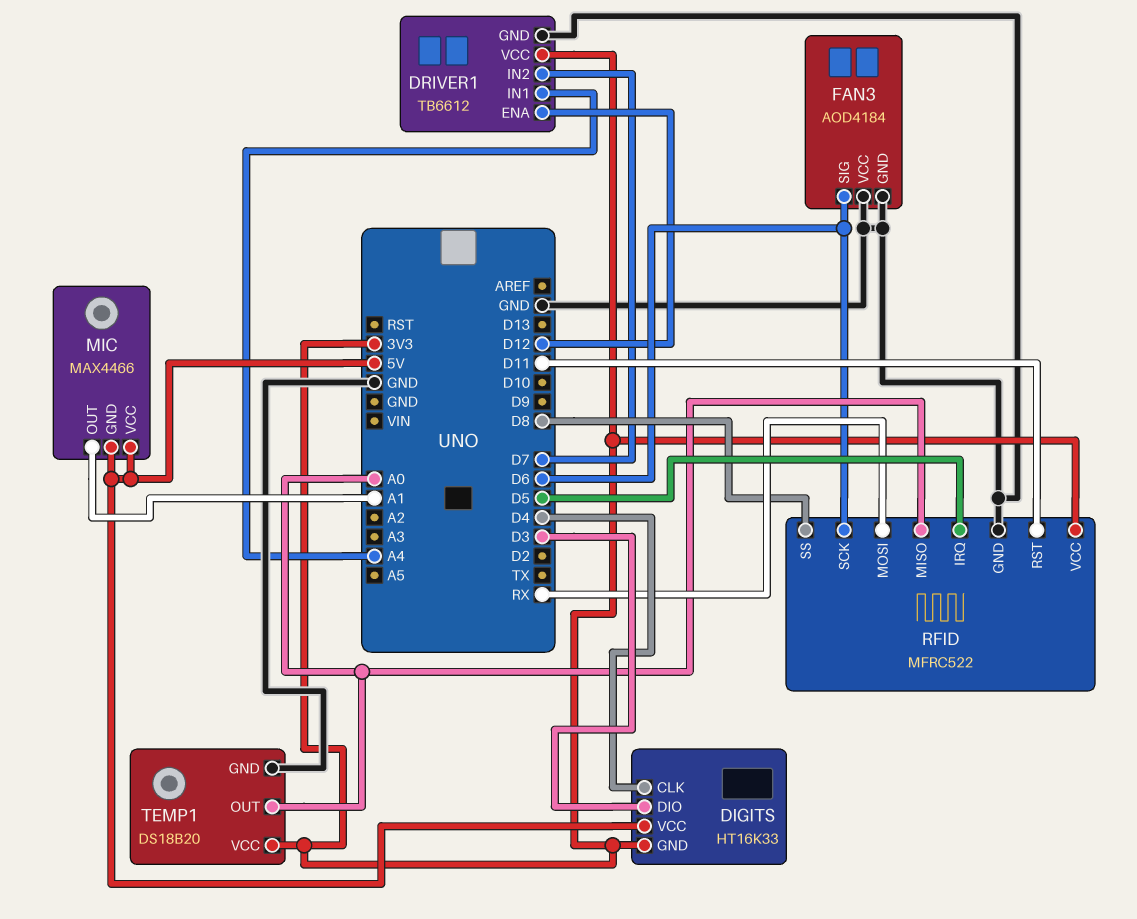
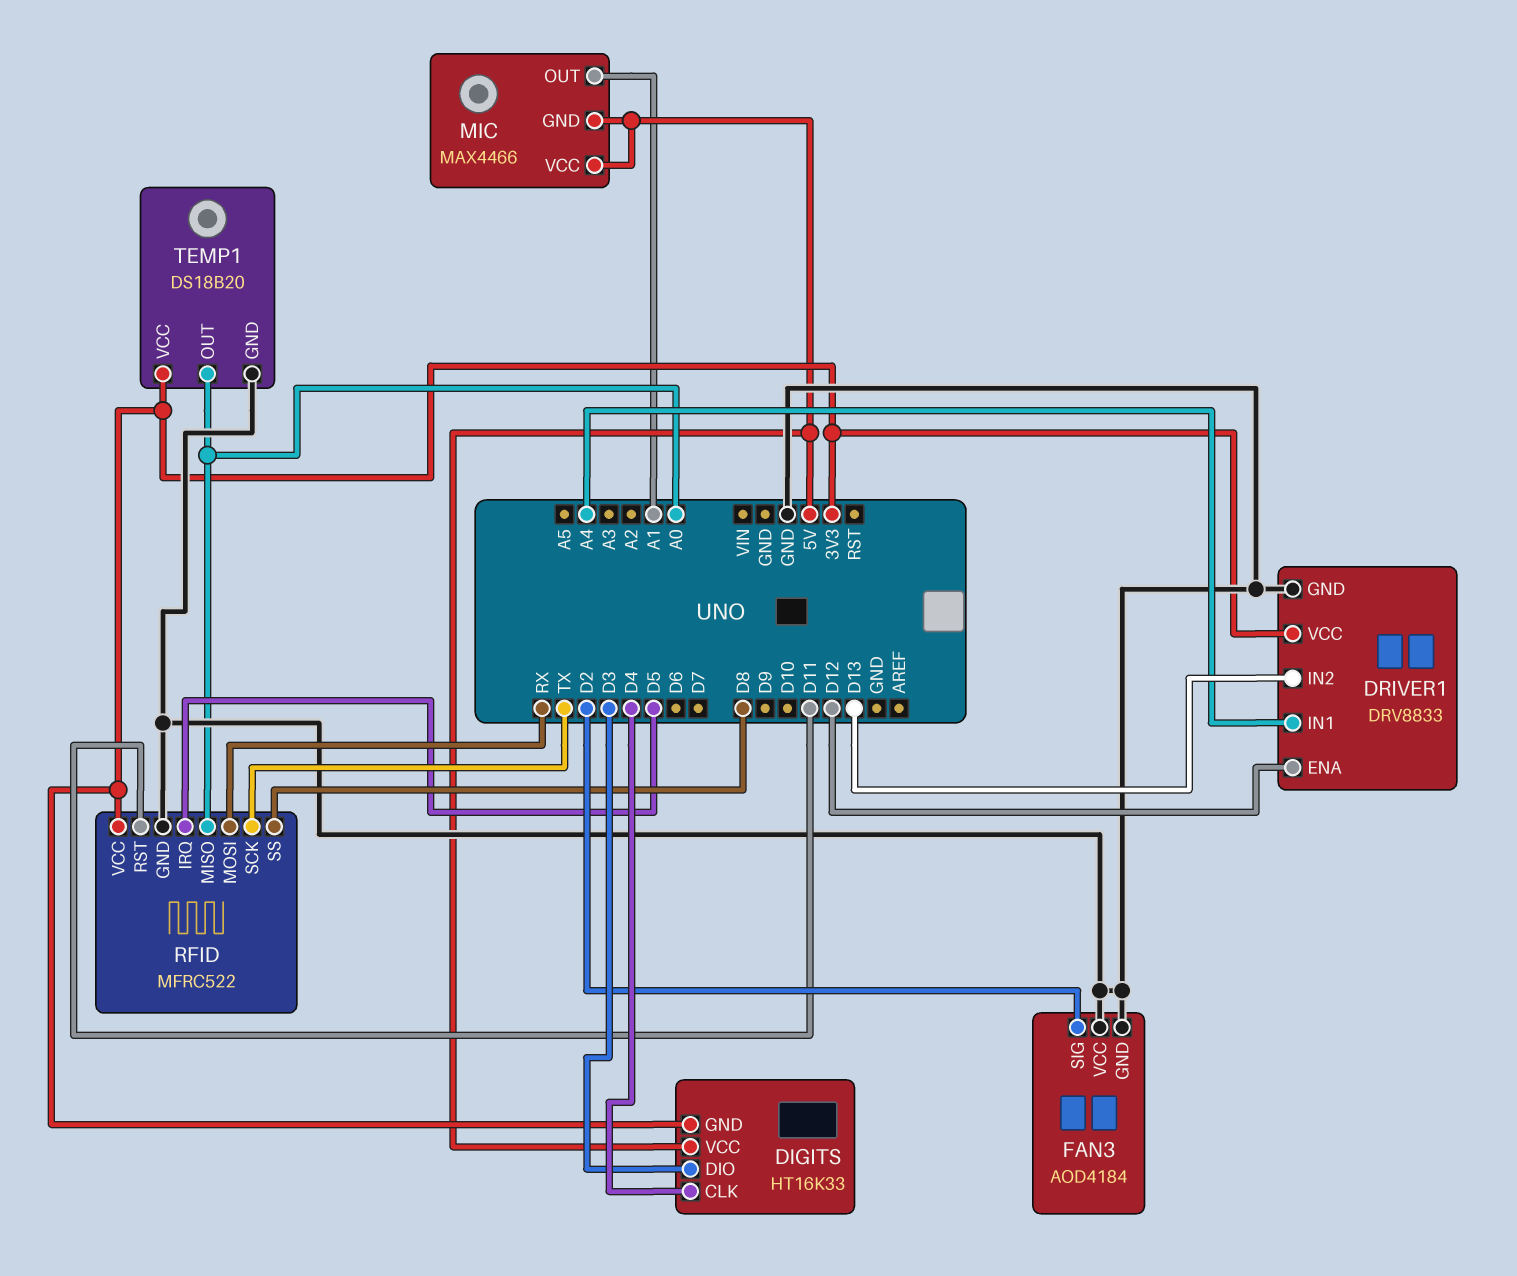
DRIVER1: TB6612 -> DRV8833
DRIVER1 pin IN2: D7 -> D13
FAN3 pin SIG: D6 -> D2
RFID pin SCK: D6 -> TX

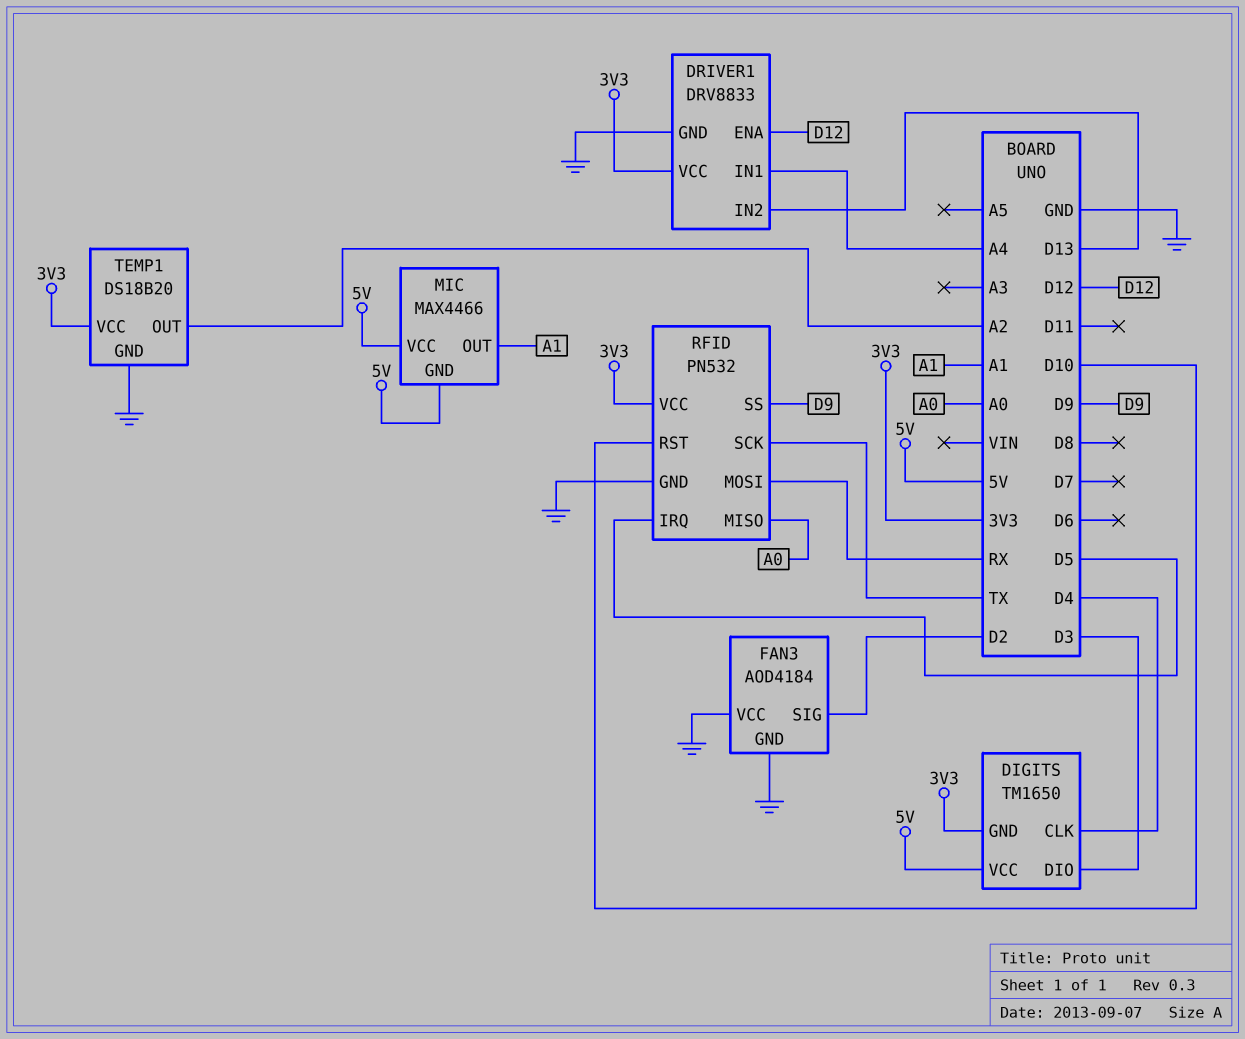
DIGITS: HT16K33 -> TM1650
RFID: MFRC522 -> PN532
RFID pin RST: D11 -> D10
RFID pin SS: D8 -> D9
TEMP1 pin OUT: A0 -> A2

